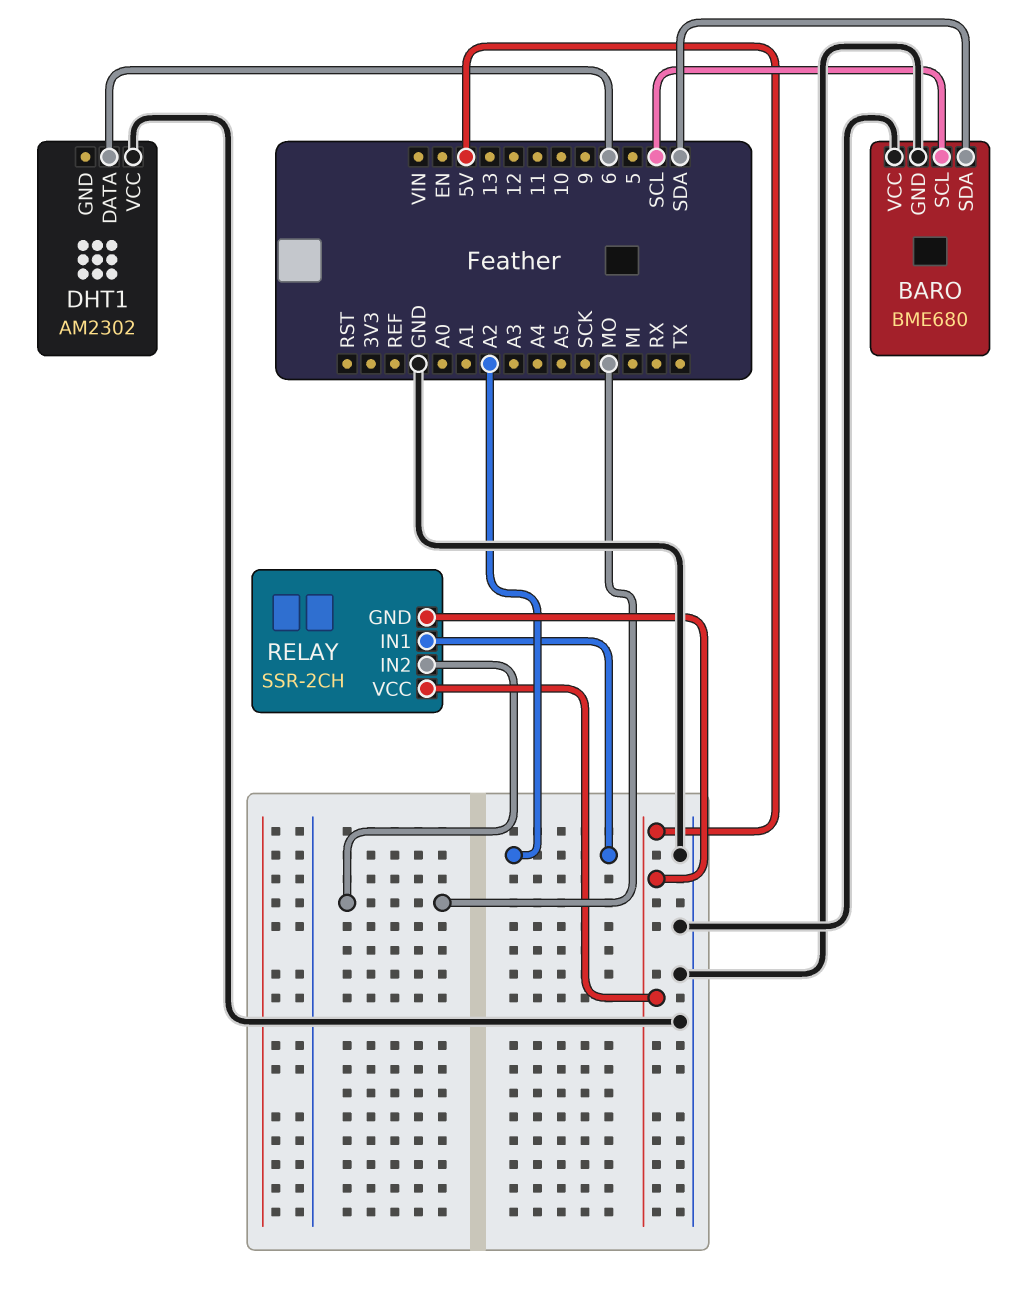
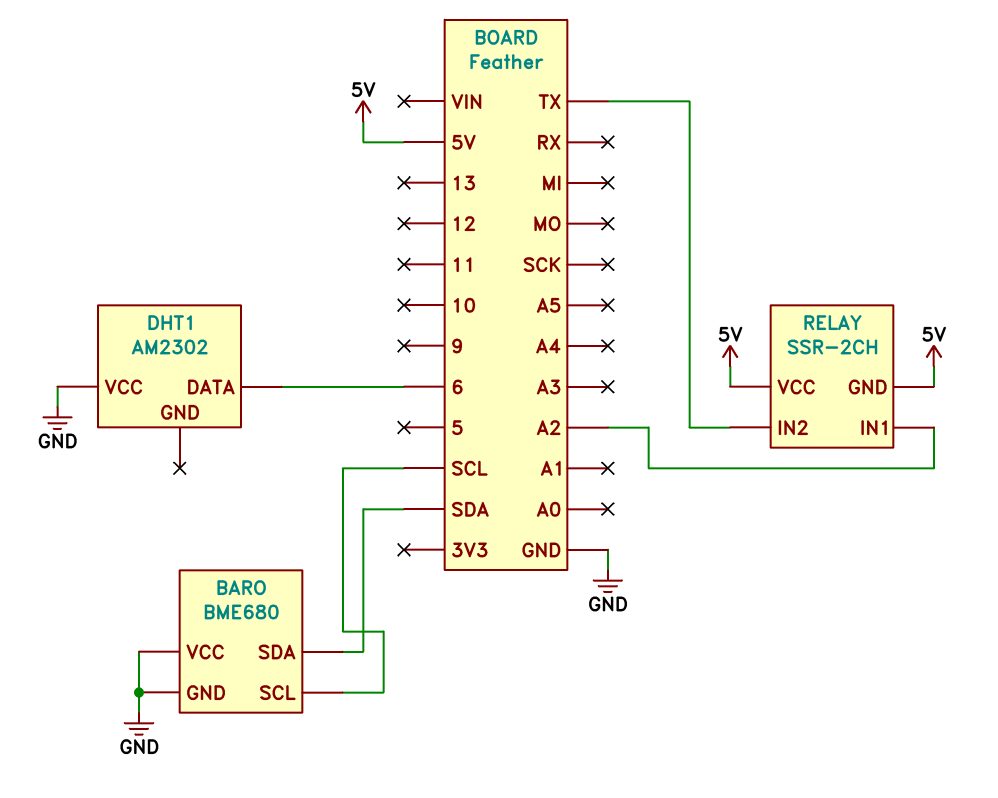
RELAY pin IN2: MO -> TX

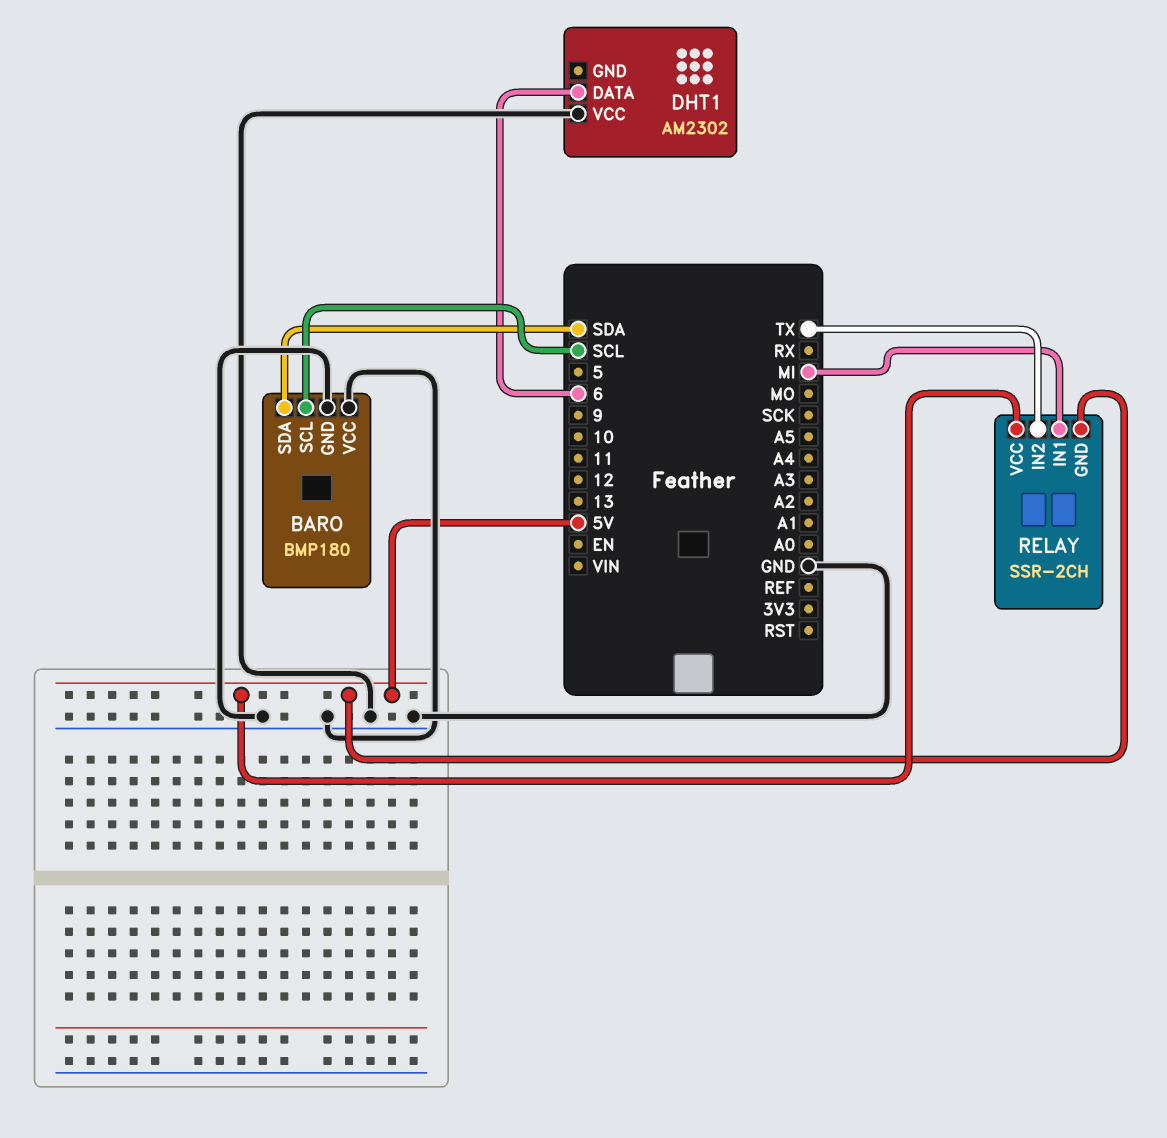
BARO: BME680 -> BMP180
RELAY pin IN1: A2 -> MI

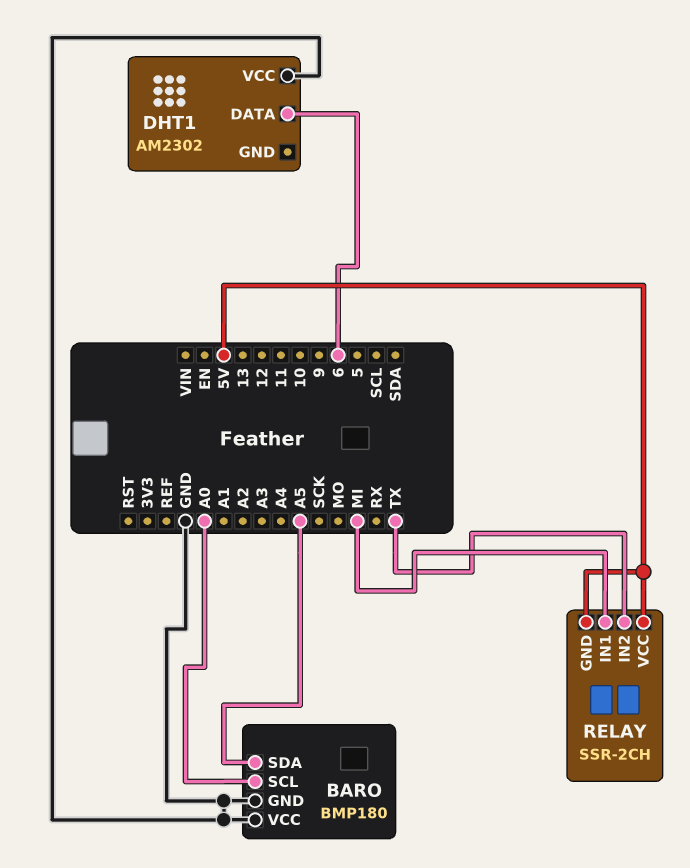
BARO pin SCL: SCL -> A0
BARO pin SDA: SDA -> A5

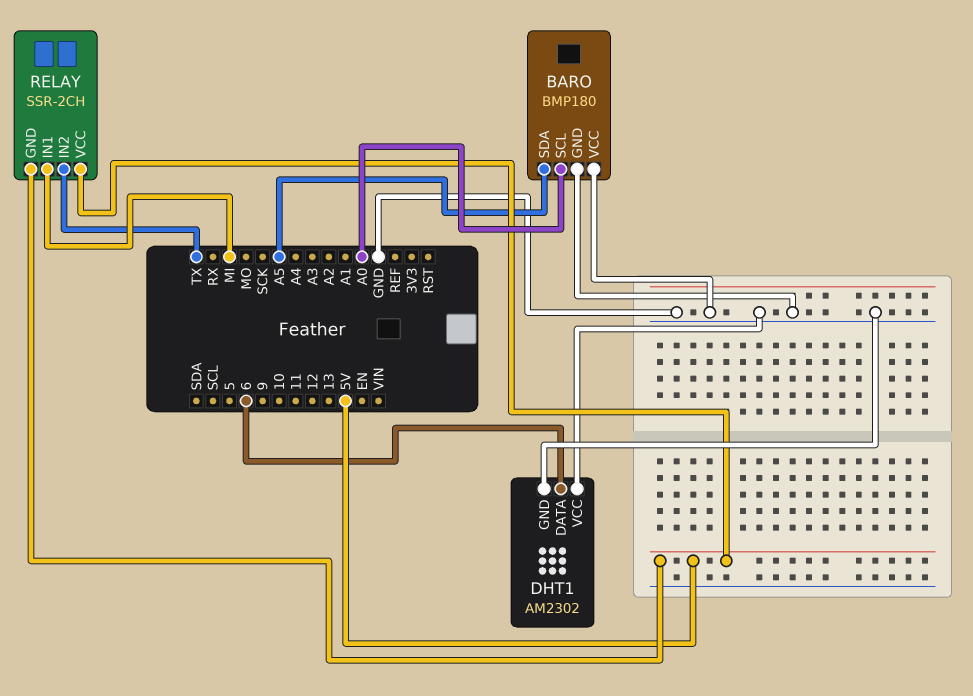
DHT1 pin GND: none -> GND

